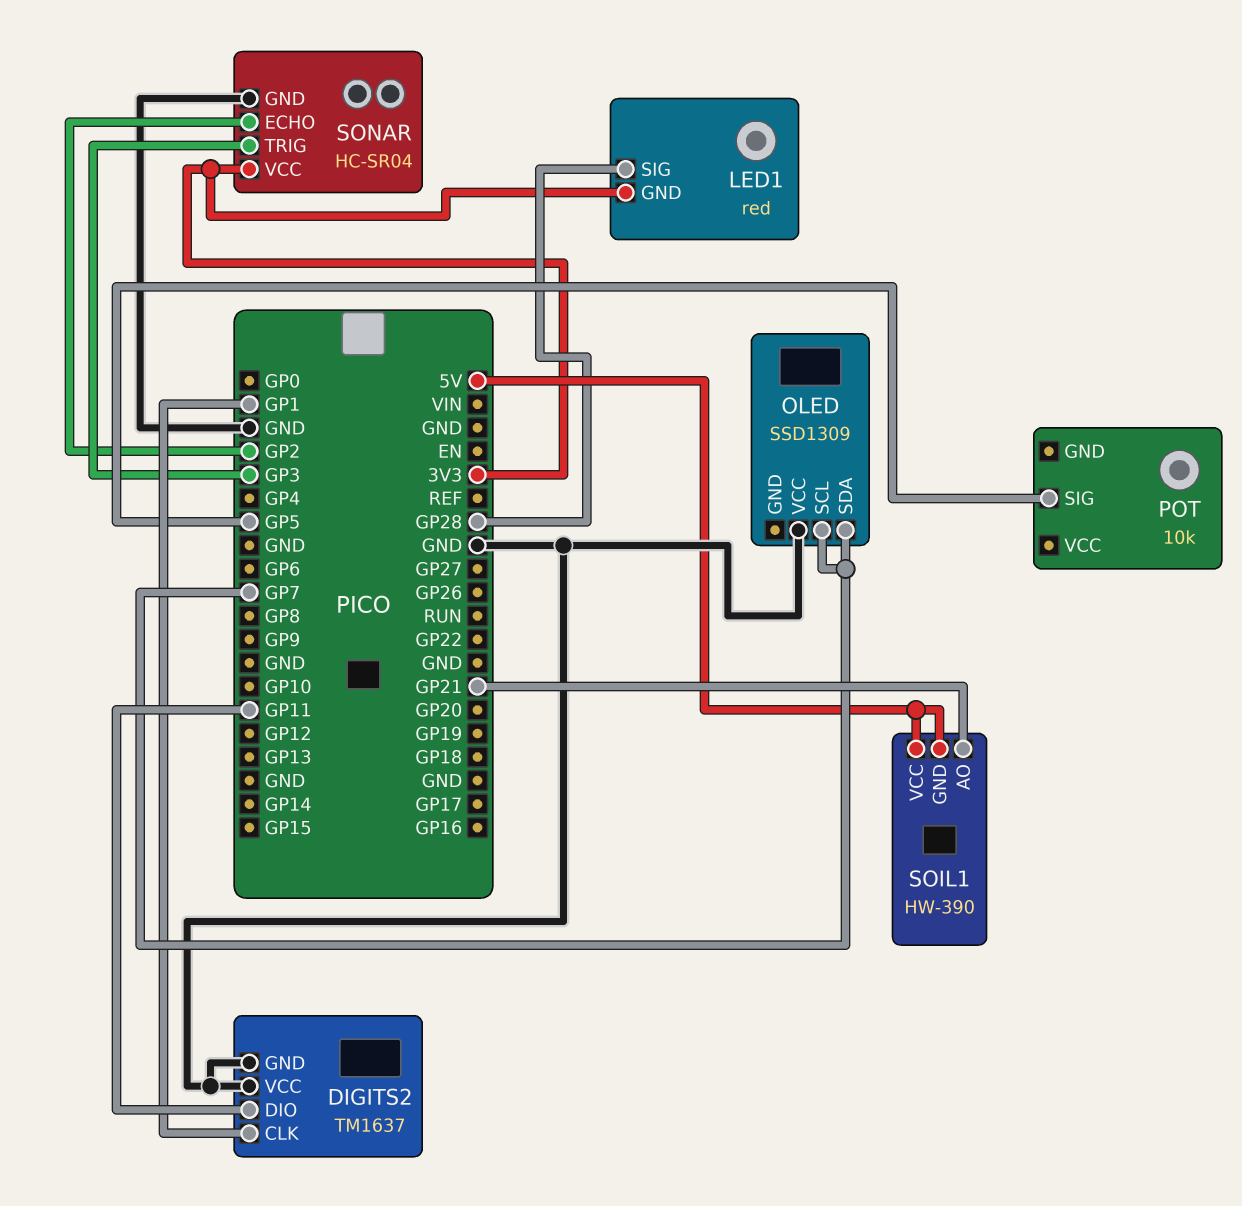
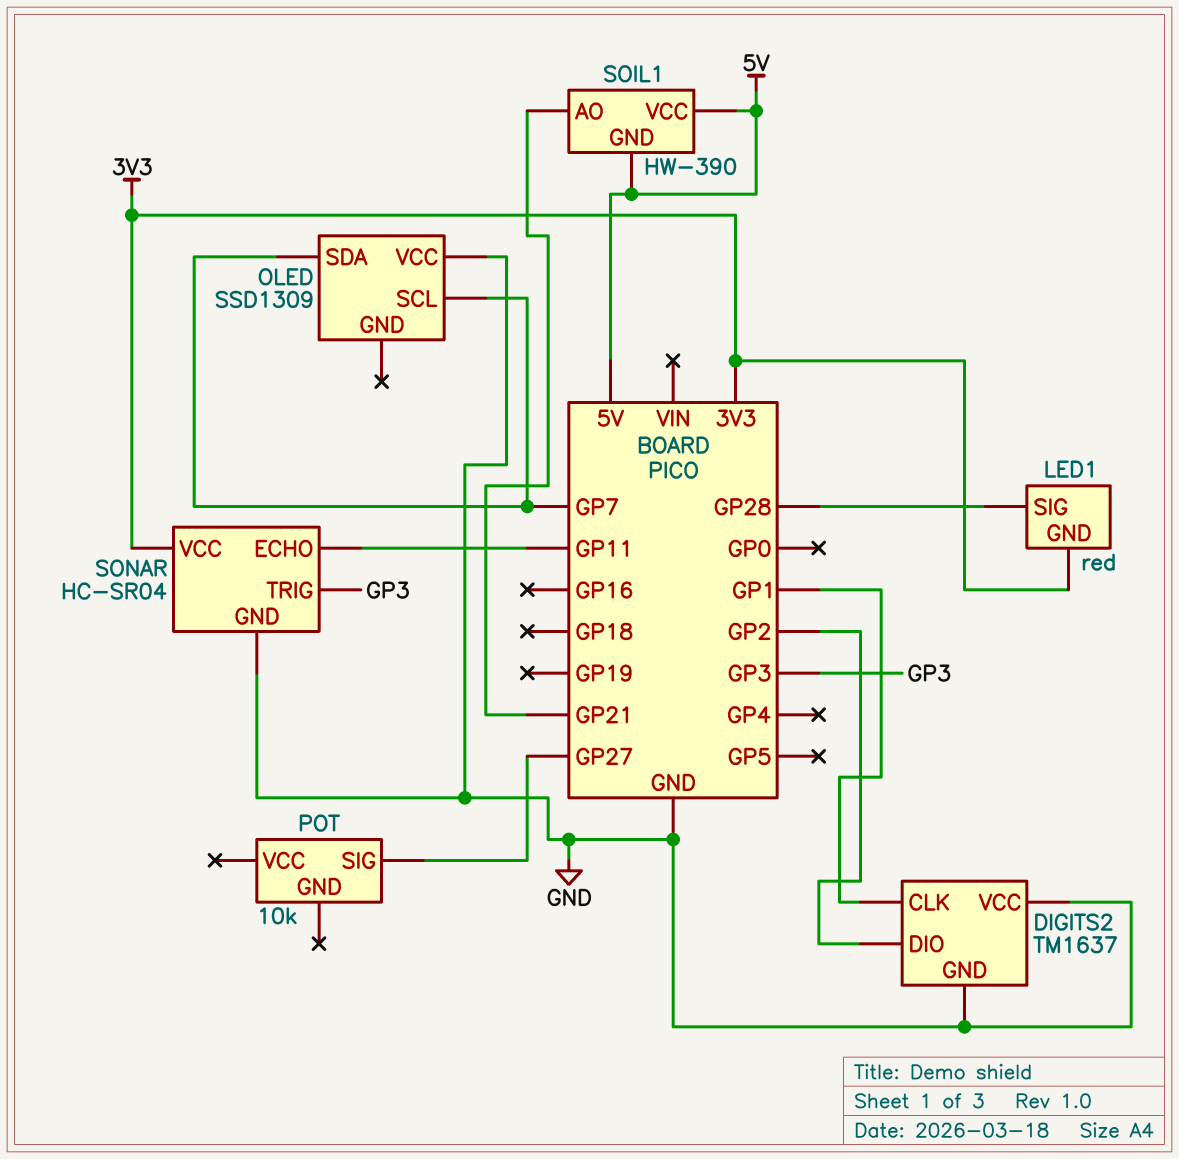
DIGITS2 pin DIO: GP11 -> GP2
POT pin SIG: GP5 -> GP27
SONAR pin ECHO: GP2 -> GP11

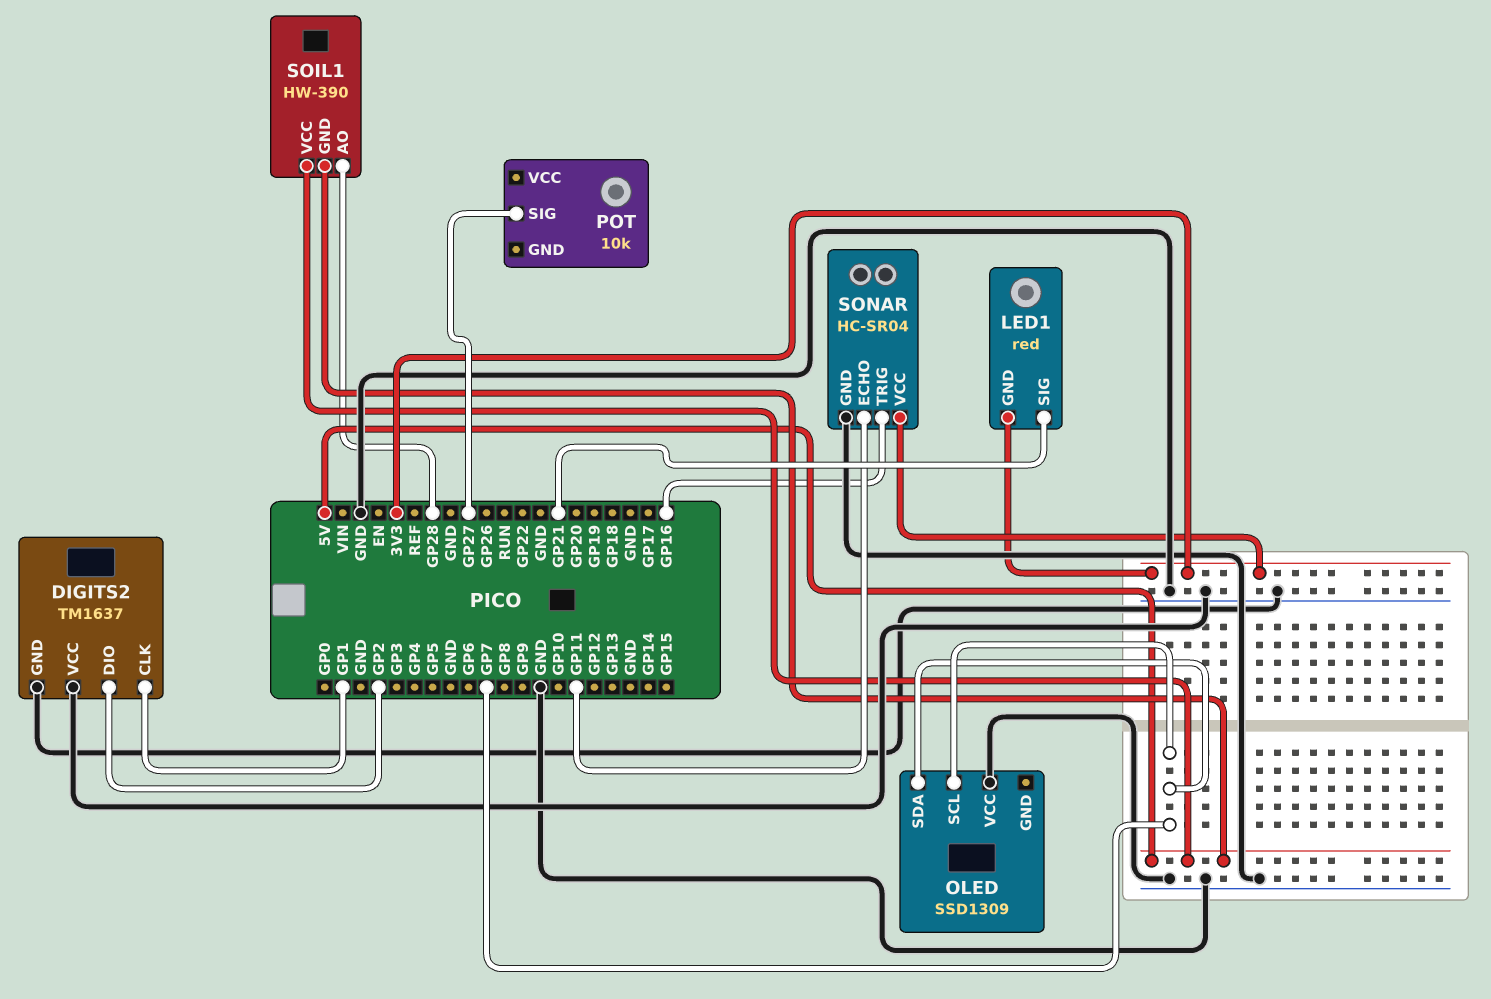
LED1 pin SIG: GP28 -> GP21
SOIL1 pin AO: GP21 -> GP28
SONAR pin TRIG: GP3 -> GP16

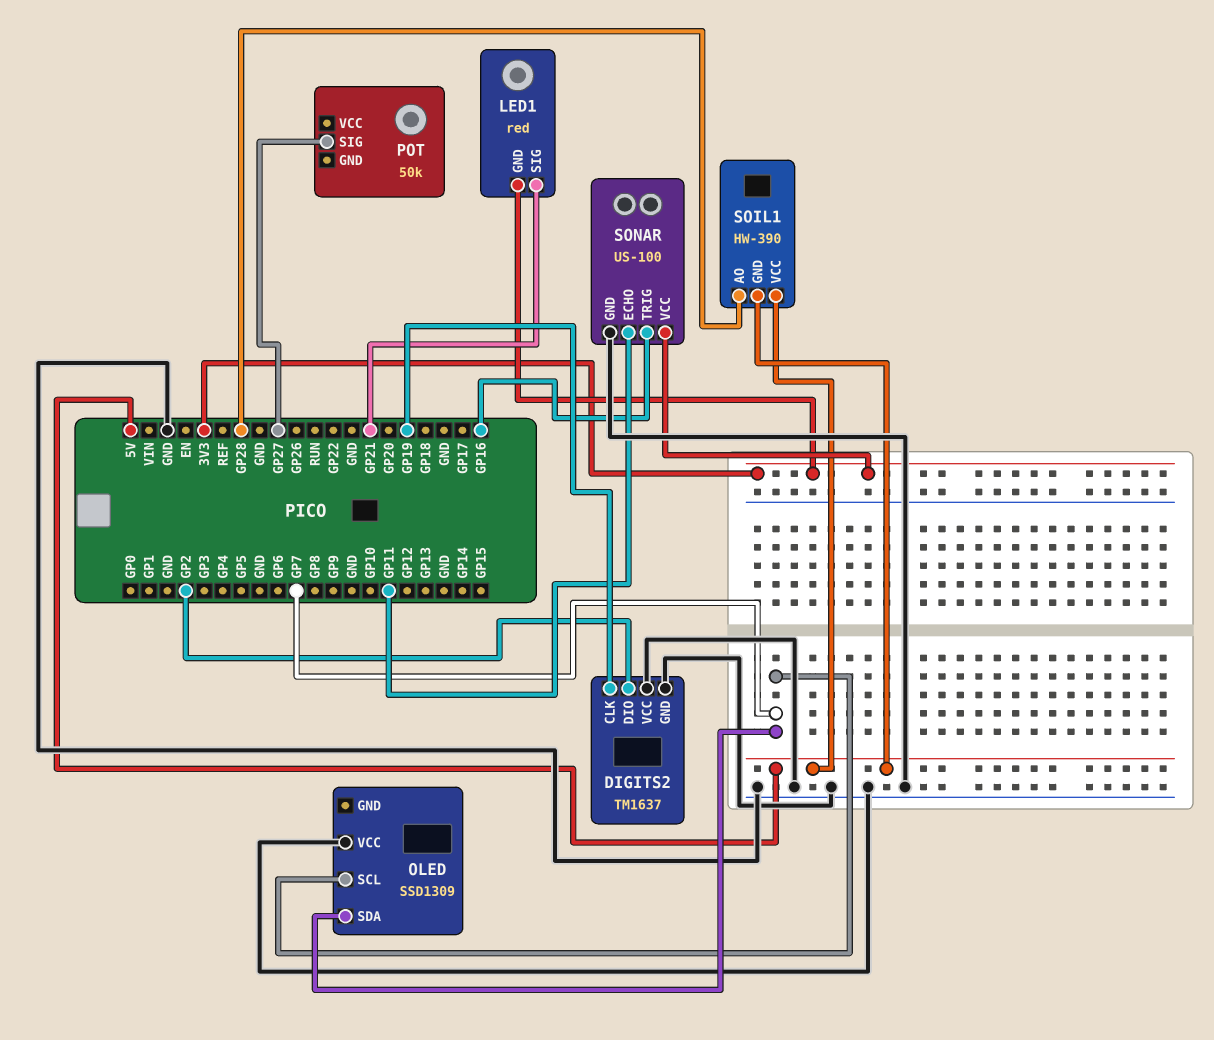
DIGITS2 pin CLK: GP1 -> GP19
POT: 10k -> 50k
SONAR: HC-SR04 -> US-100

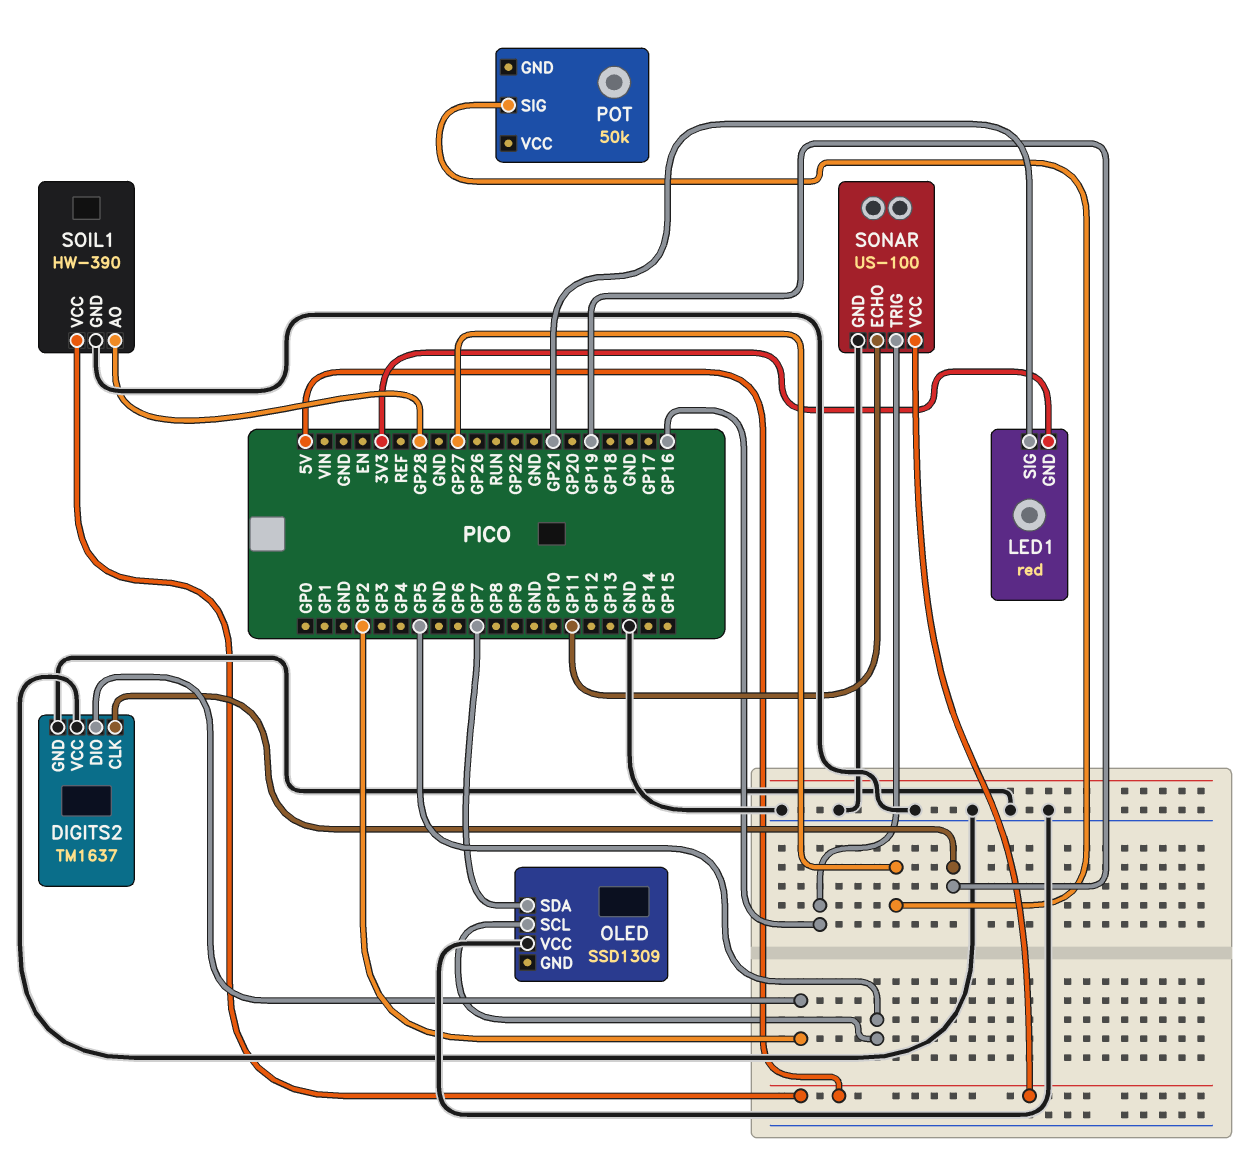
OLED pin SCL: GP7 -> GP5
SOIL1 pin GND: 5V -> GND
SONAR pin VCC: 3V3 -> 5V

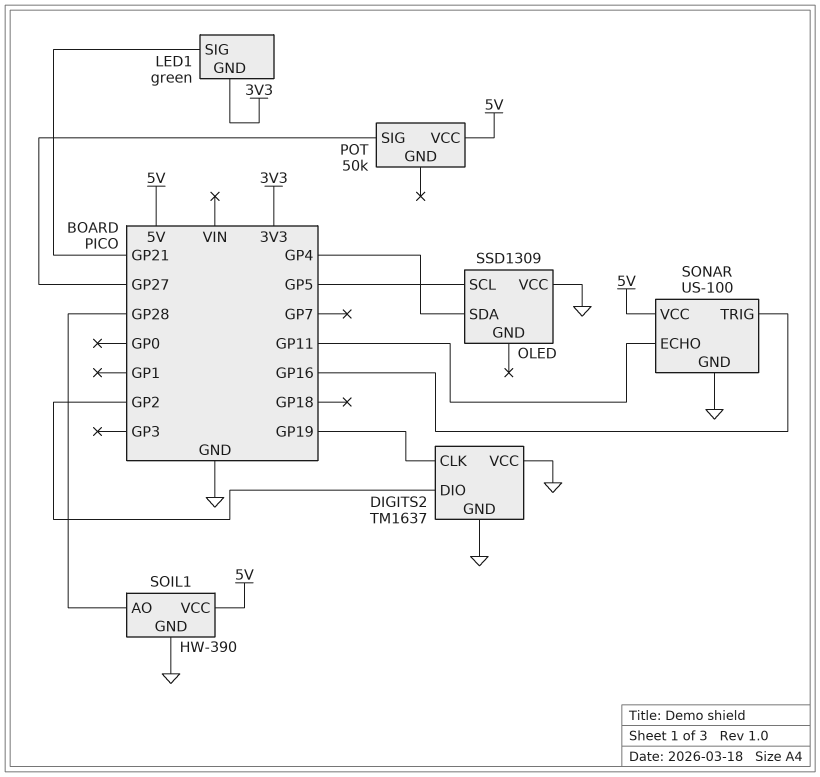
LED1: red -> green
OLED pin SDA: GP7 -> GP4
POT pin VCC: none -> 5V

